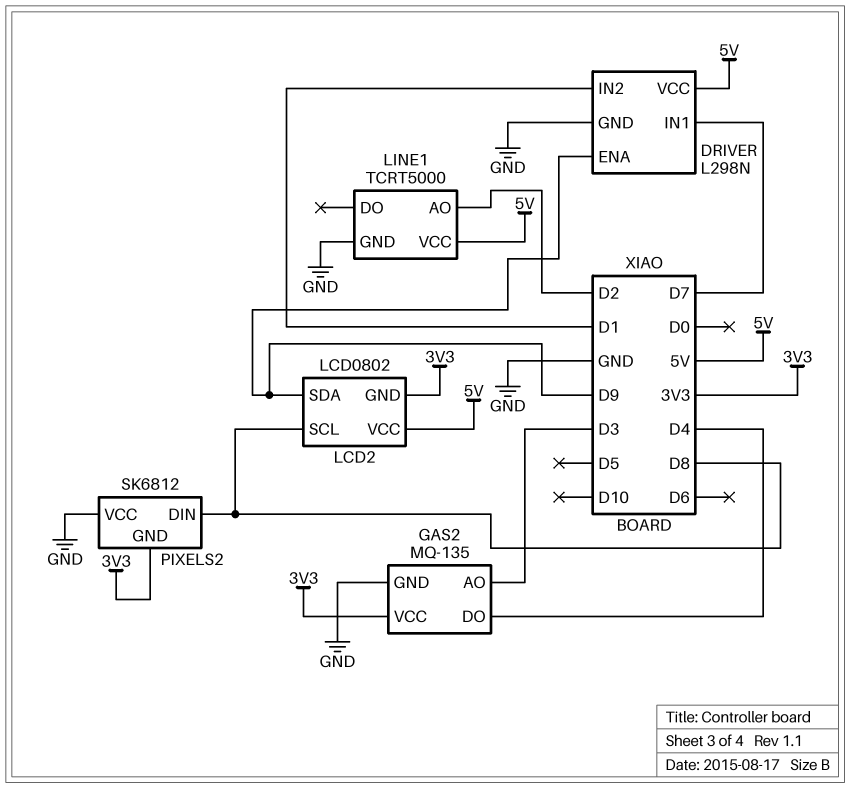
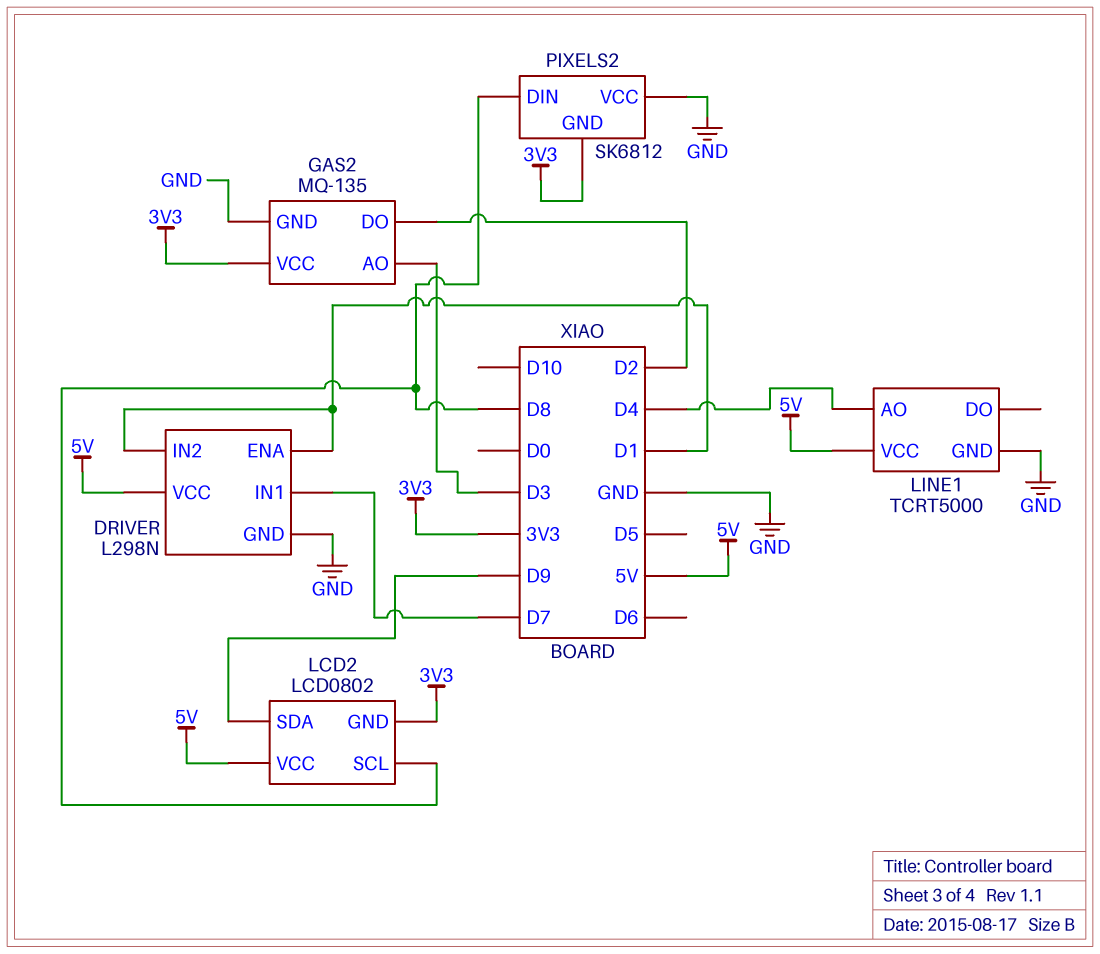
DRIVER pin ENA: D9 -> D1
GAS2 pin DO: D4 -> D2
LINE1 pin AO: D2 -> D4

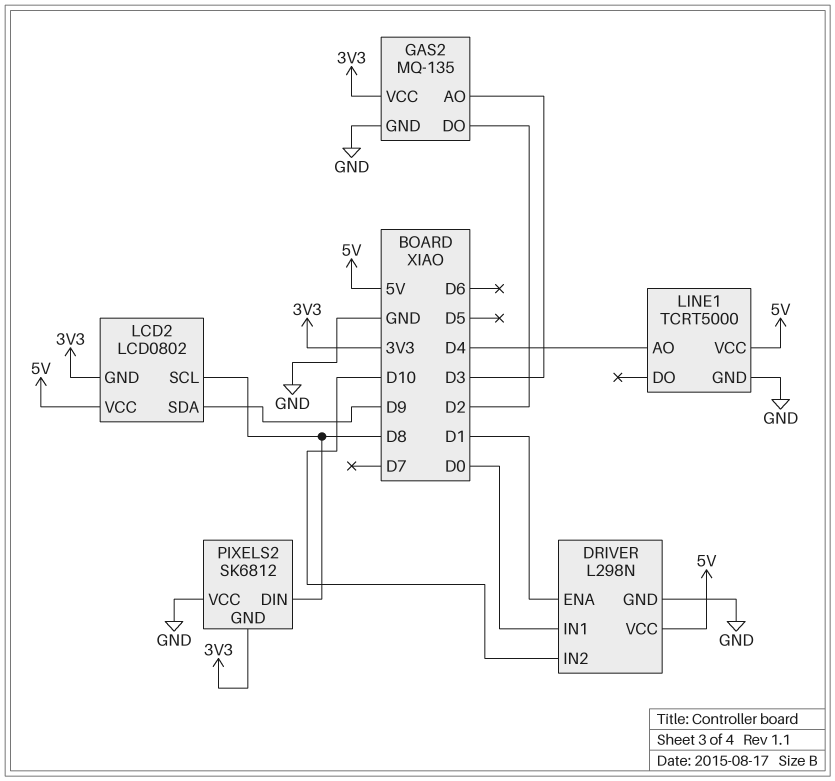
DRIVER pin IN1: D7 -> D0
DRIVER pin IN2: D1 -> D10

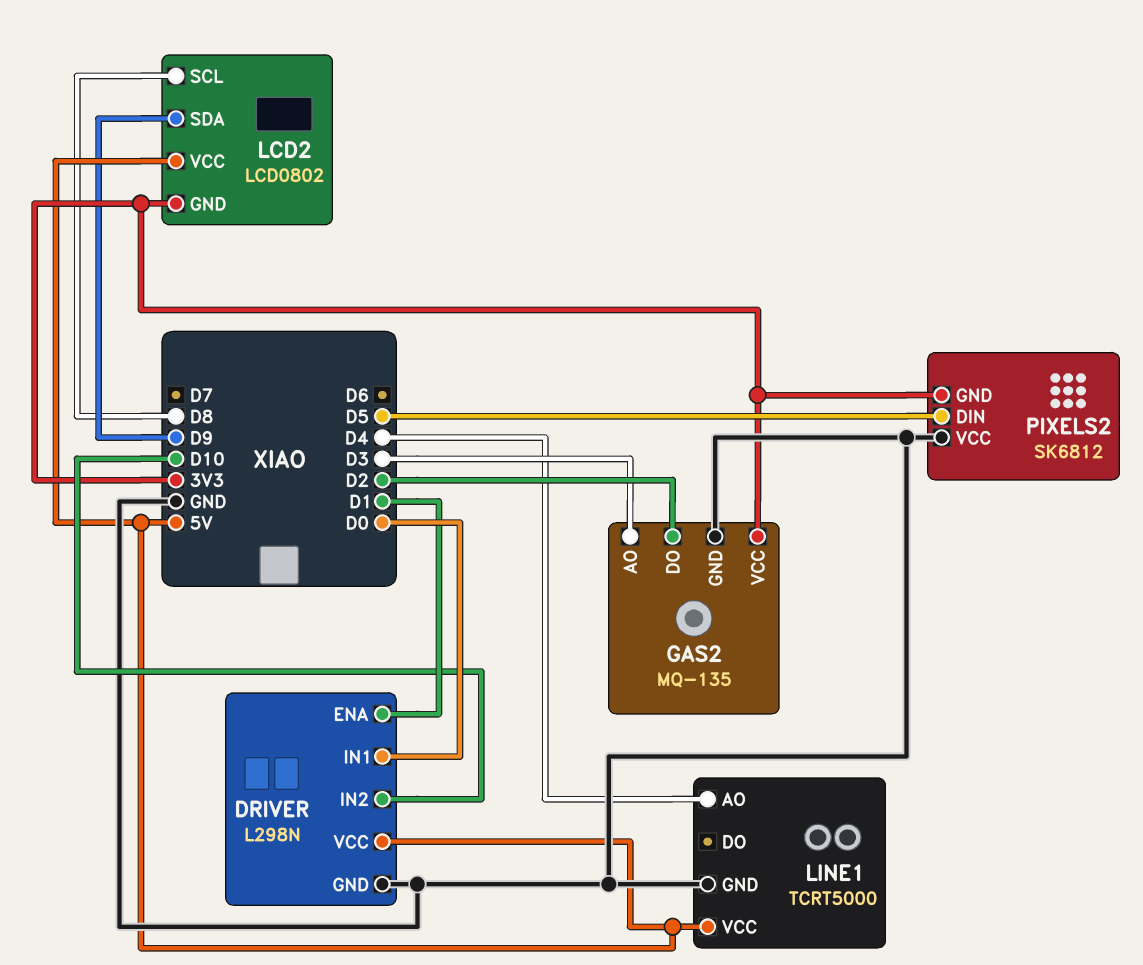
PIXELS2 pin DIN: D8 -> D5

